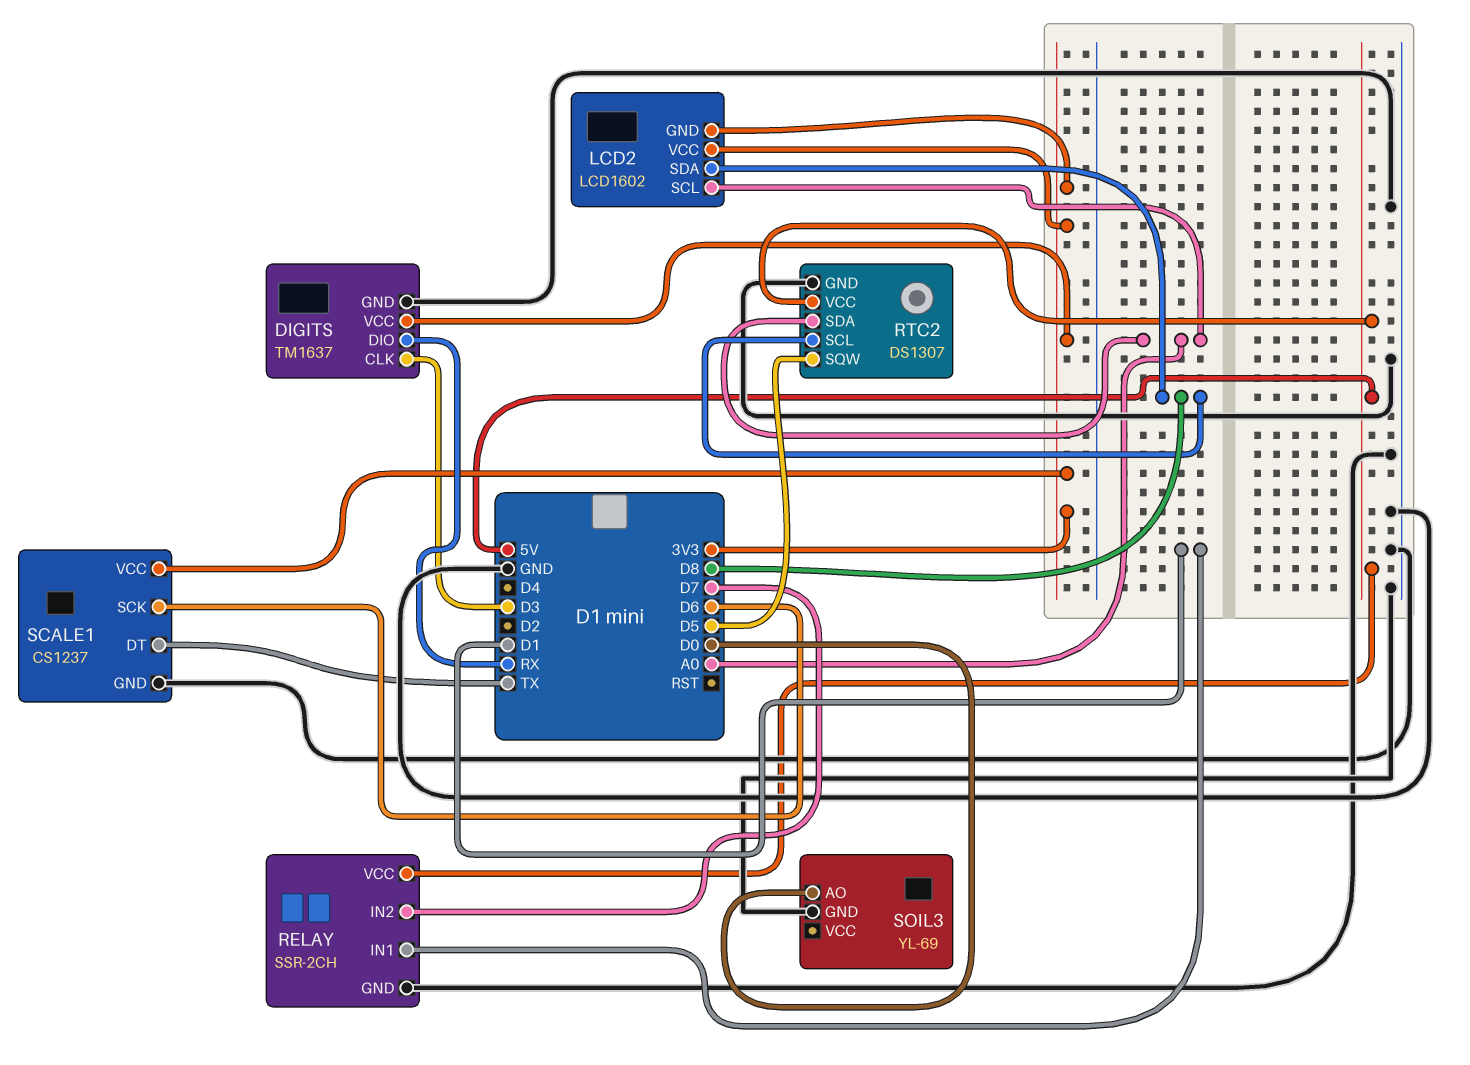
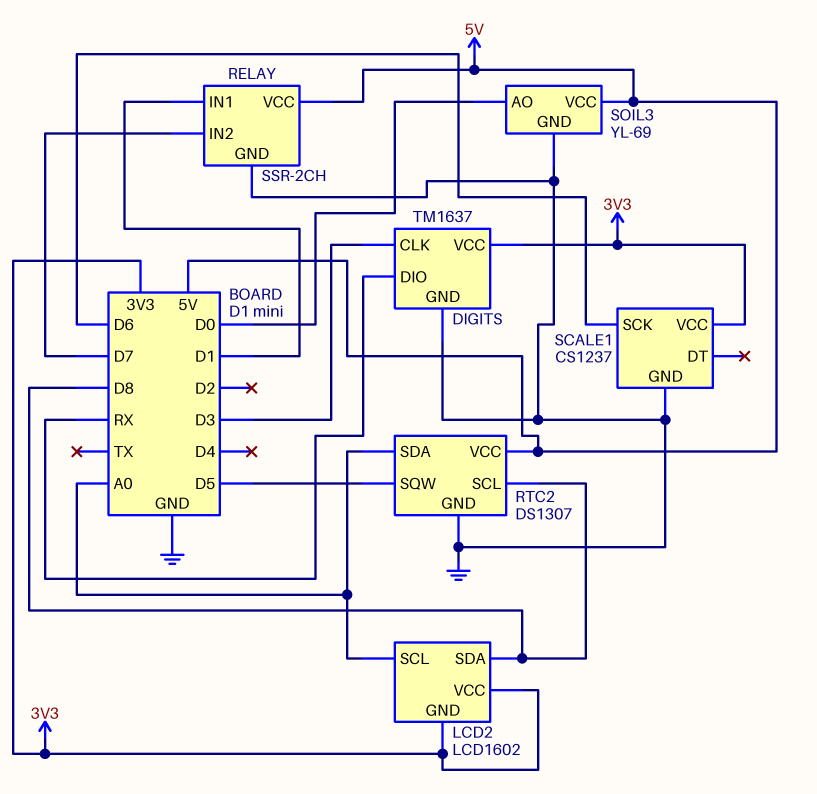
SCALE1 pin DT: TX -> none
SOIL3 pin VCC: none -> 5V

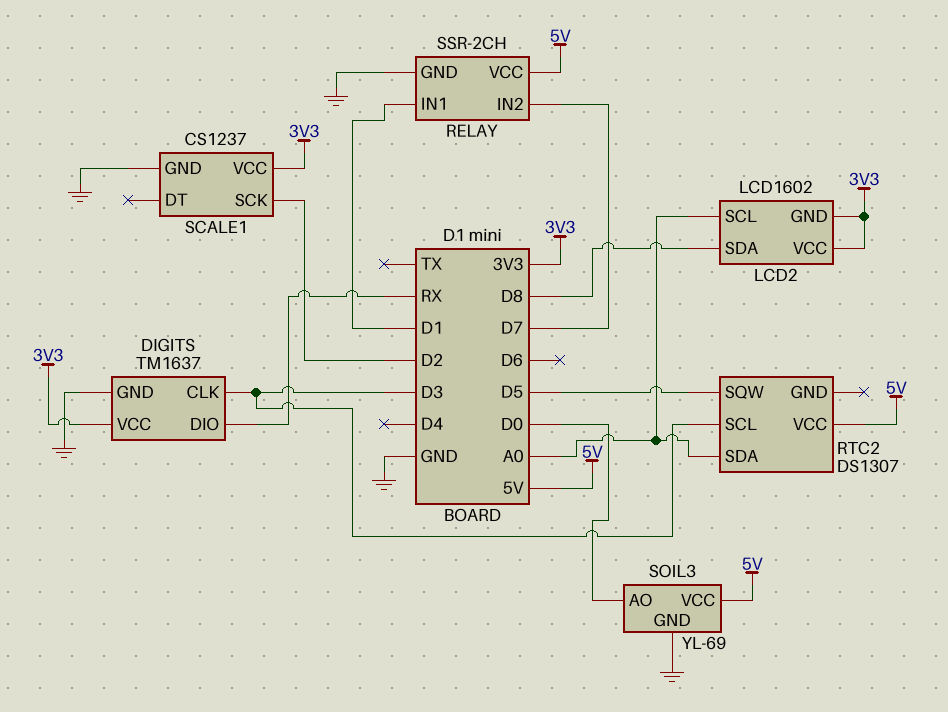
RTC2 pin GND: GND -> none
RTC2 pin SCL: D8 -> D3
SCALE1 pin SCK: D6 -> D2

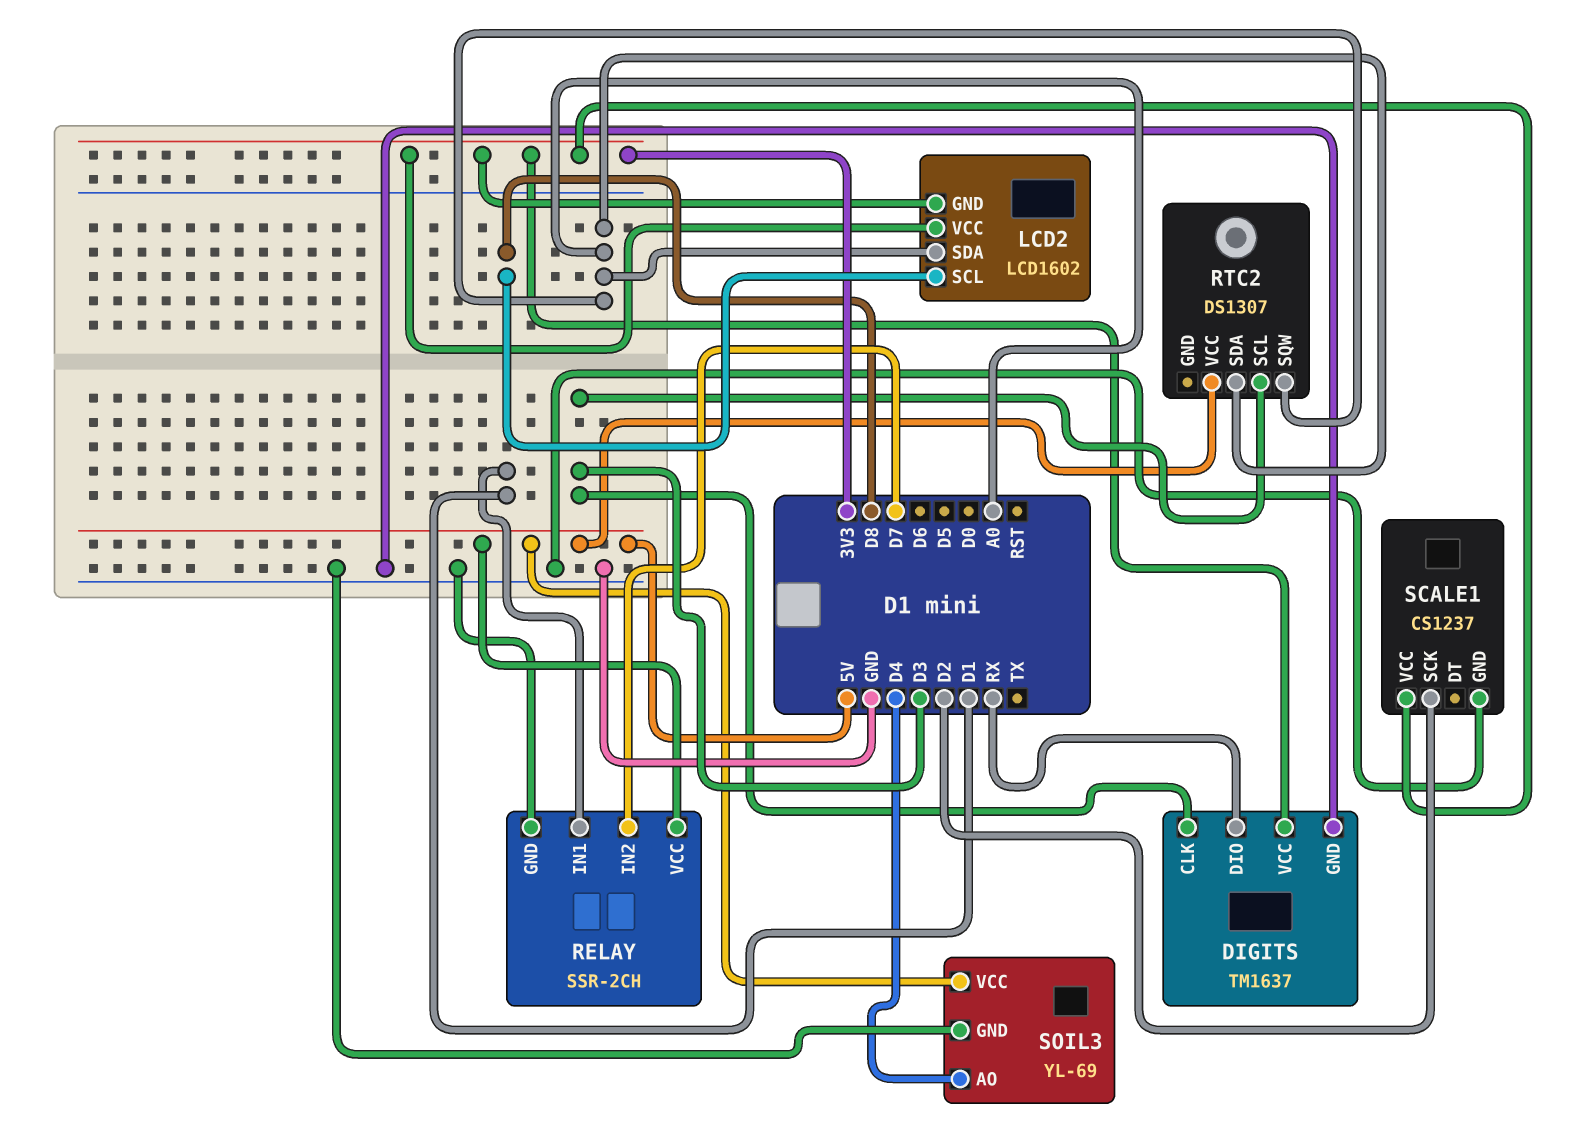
LCD2 pin SCL: A0 -> D8
LCD2 pin SDA: D8 -> A0
RTC2 pin SQW: D5 -> A0
SOIL3 pin AO: D0 -> D4

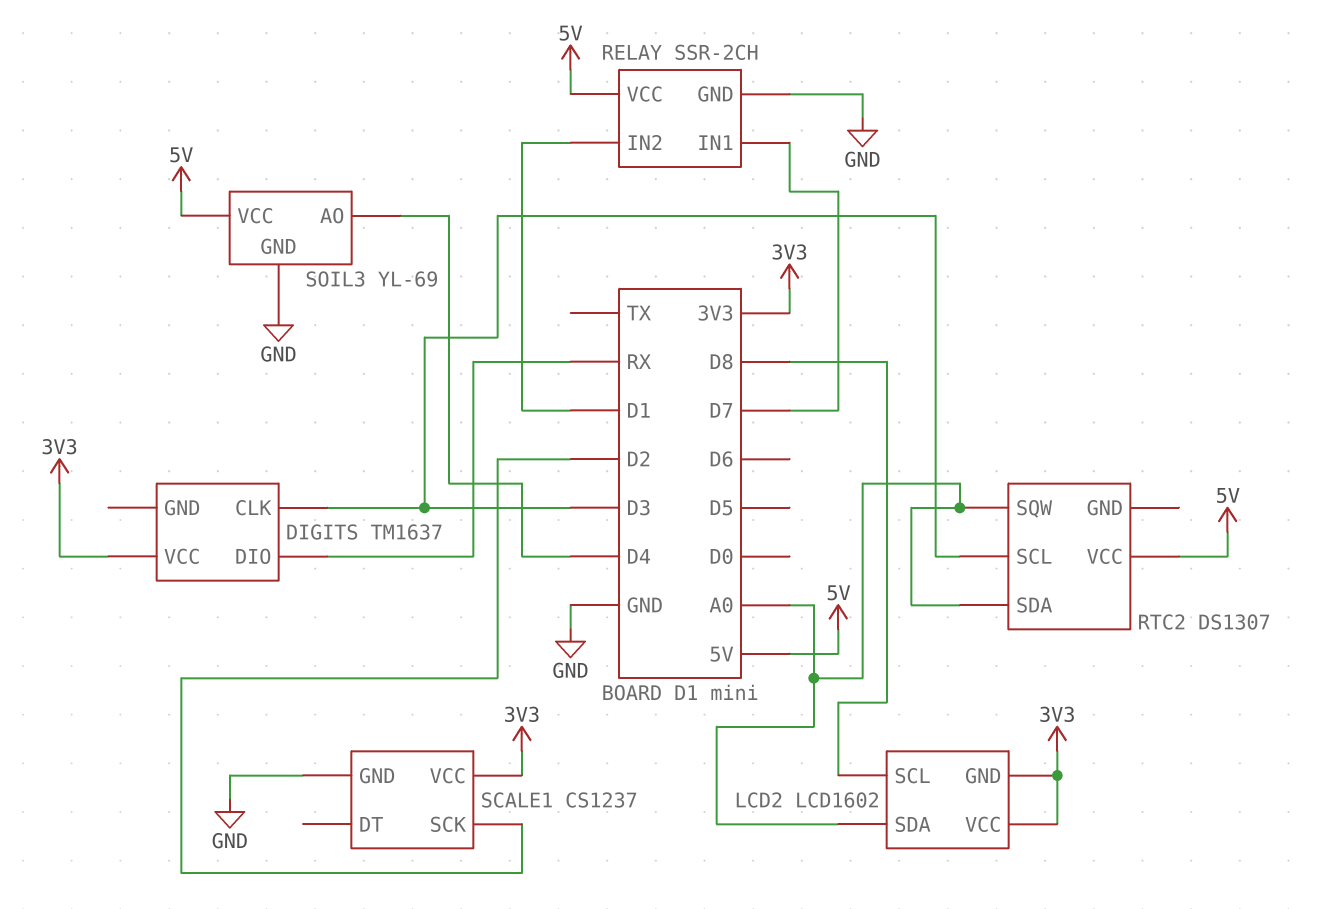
DIGITS pin GND: GND -> none
RELAY pin IN1: D1 -> D7
RELAY pin IN2: D7 -> D1

